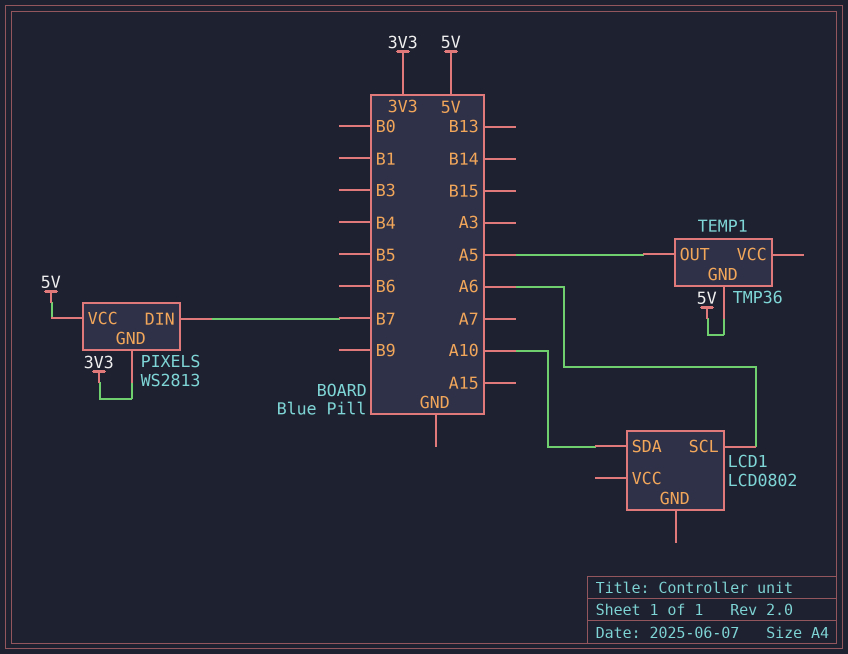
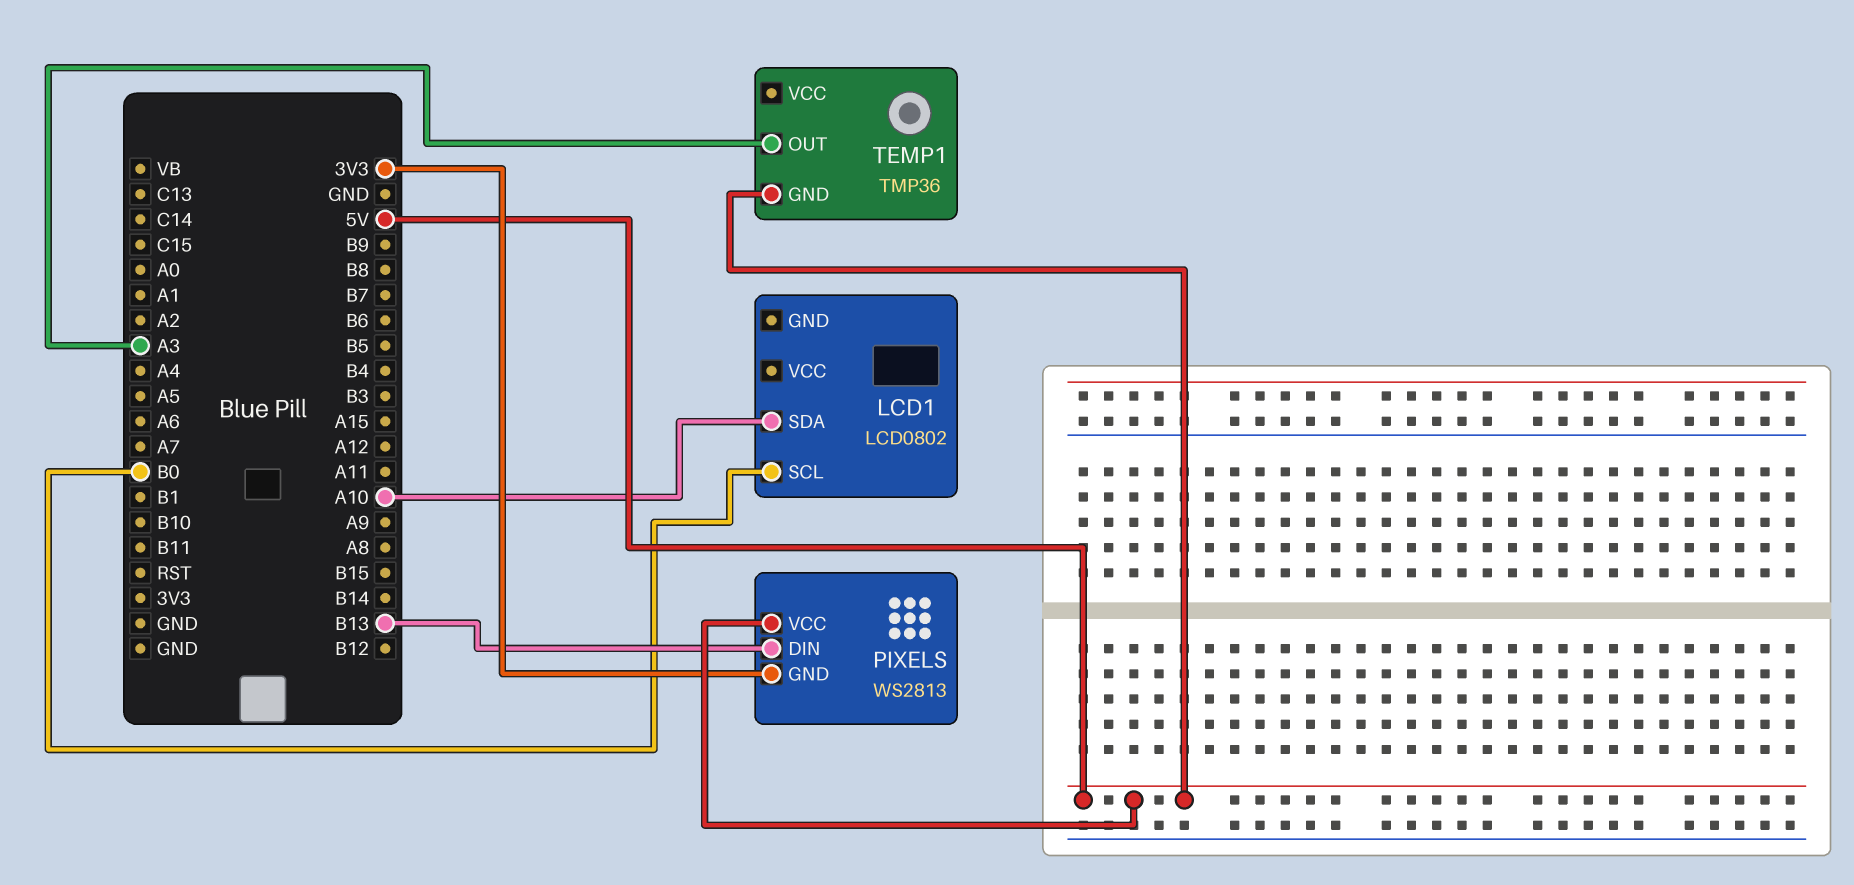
LCD1 pin SCL: A6 -> B0
PIXELS pin DIN: B7 -> B13
TEMP1 pin OUT: A5 -> A3

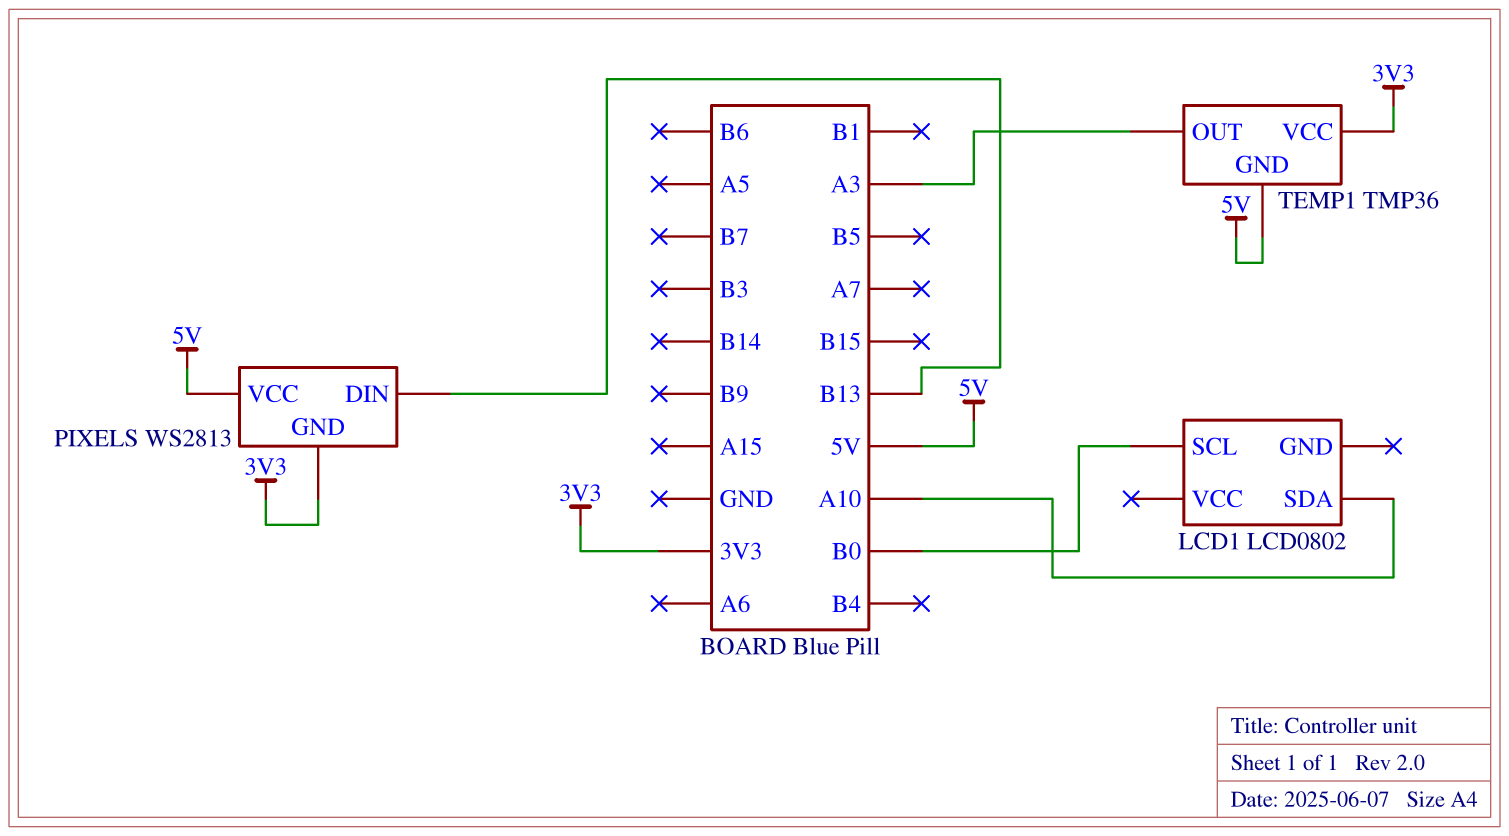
TEMP1 pin VCC: none -> 3V3

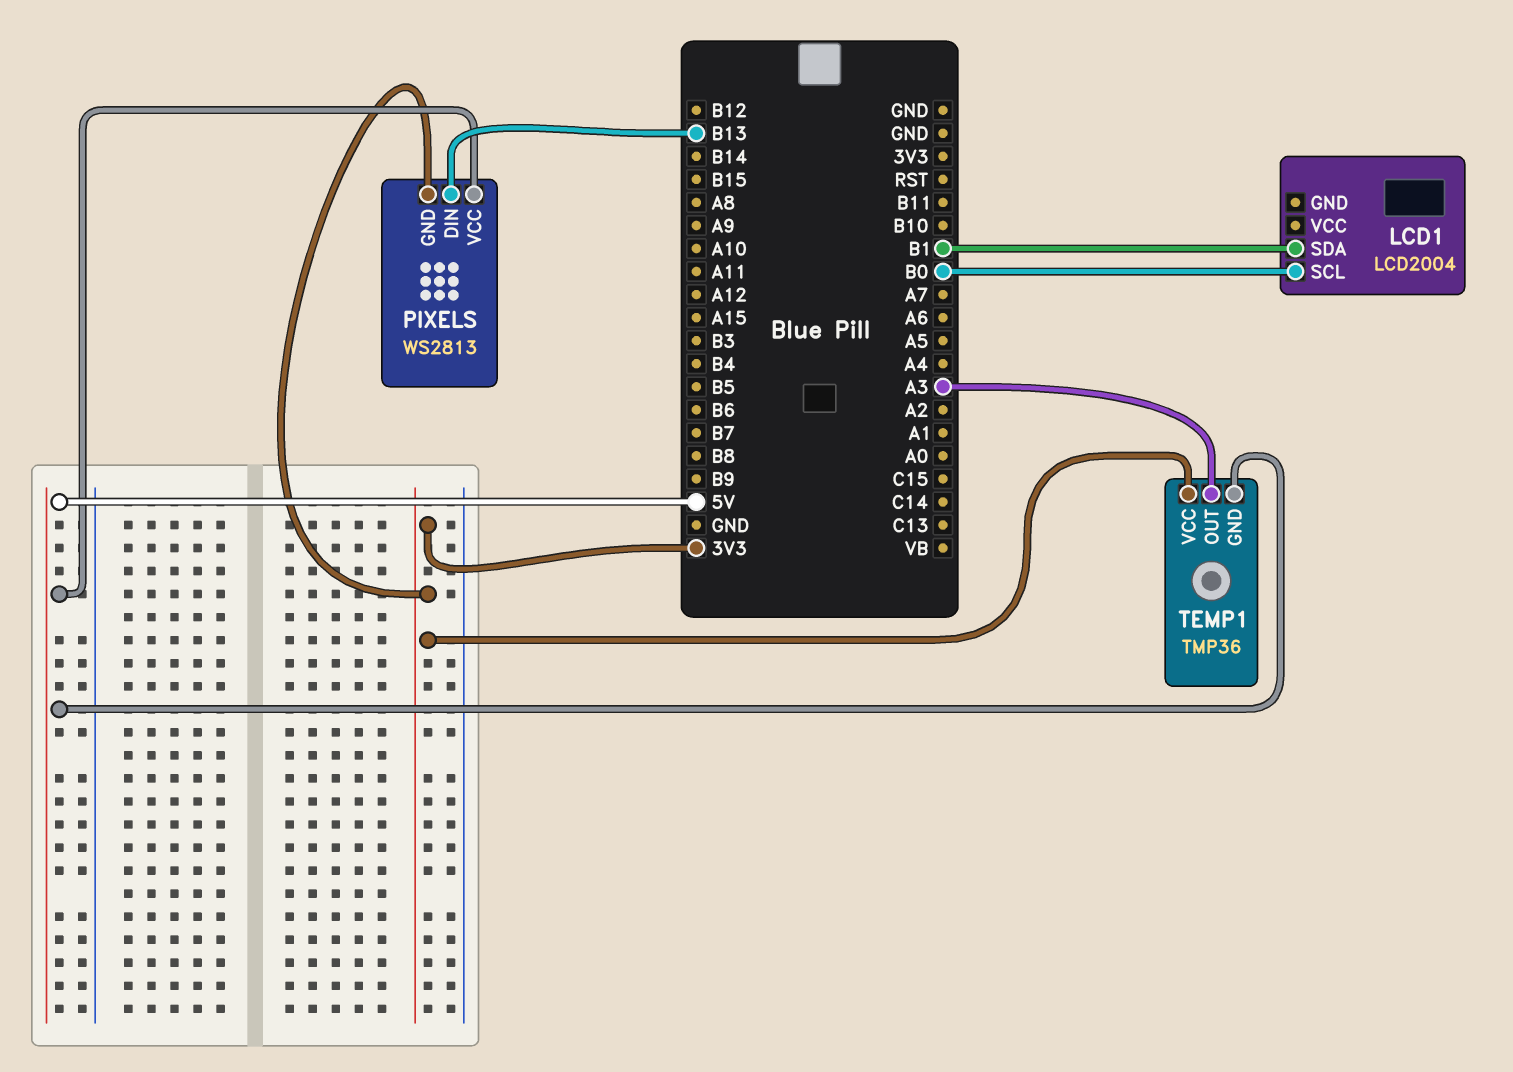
LCD1: LCD0802 -> LCD2004
LCD1 pin SDA: A10 -> B1

